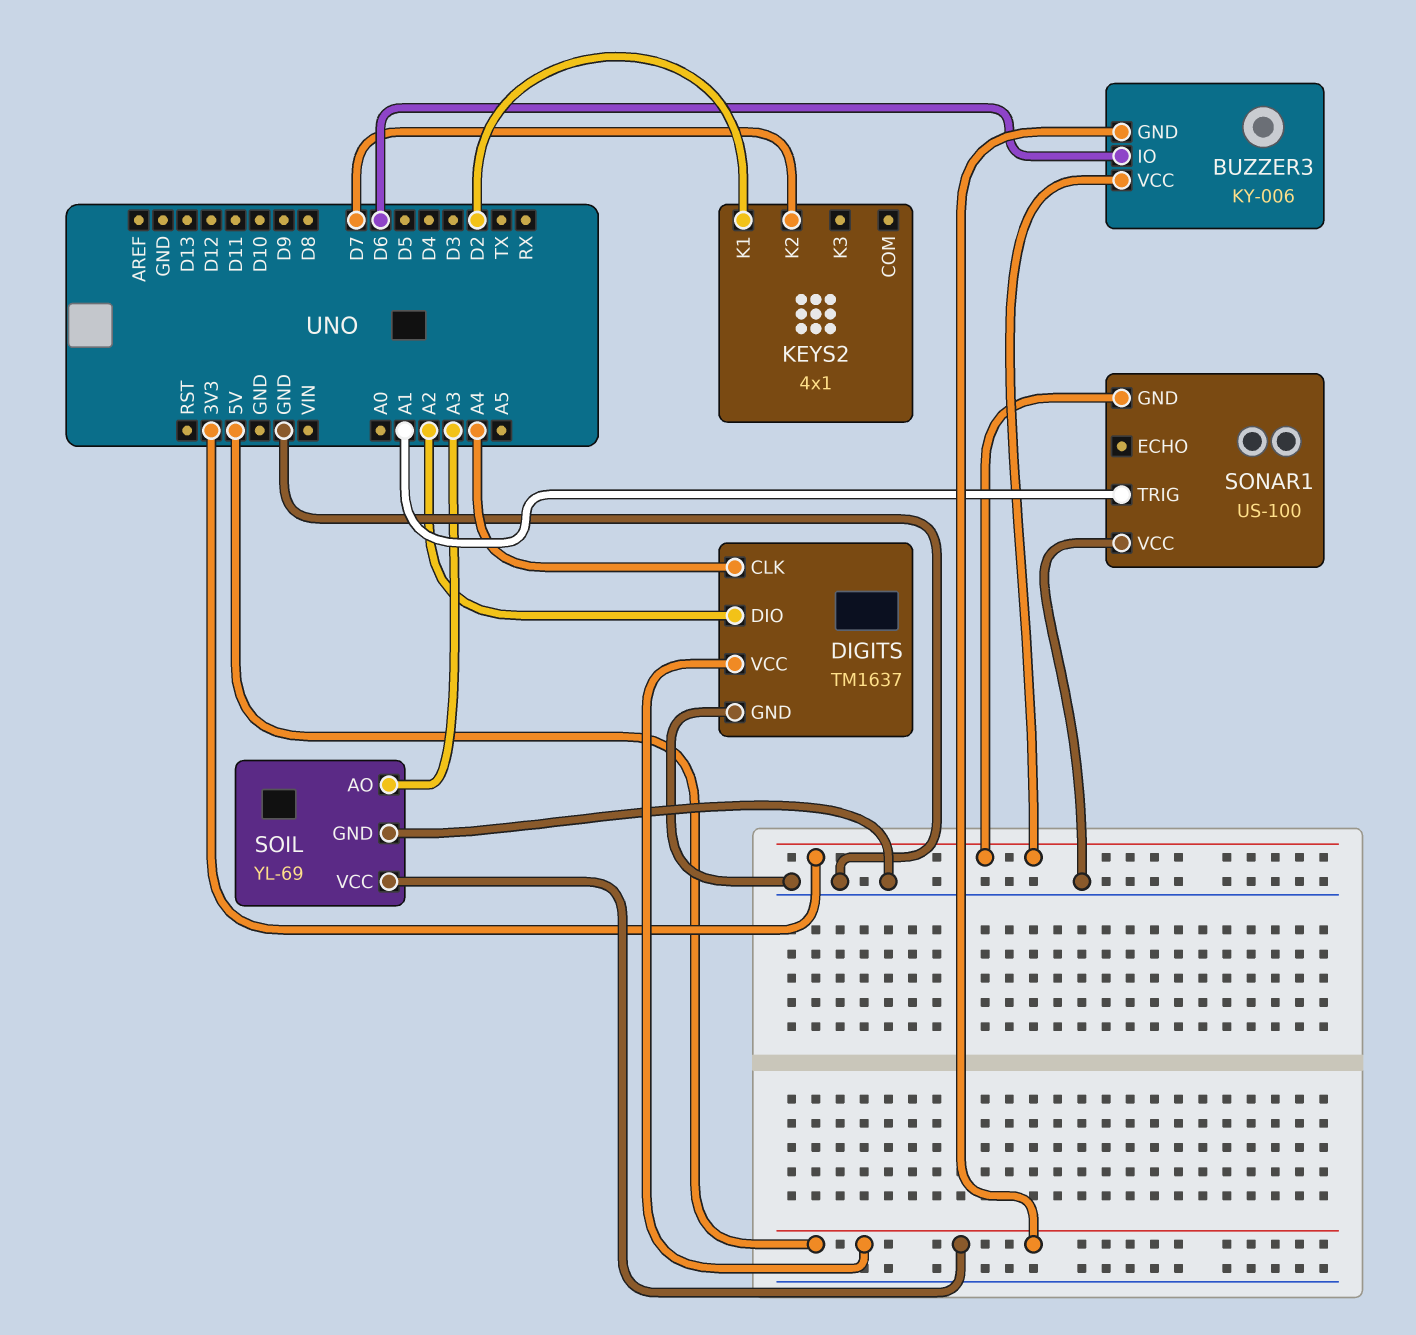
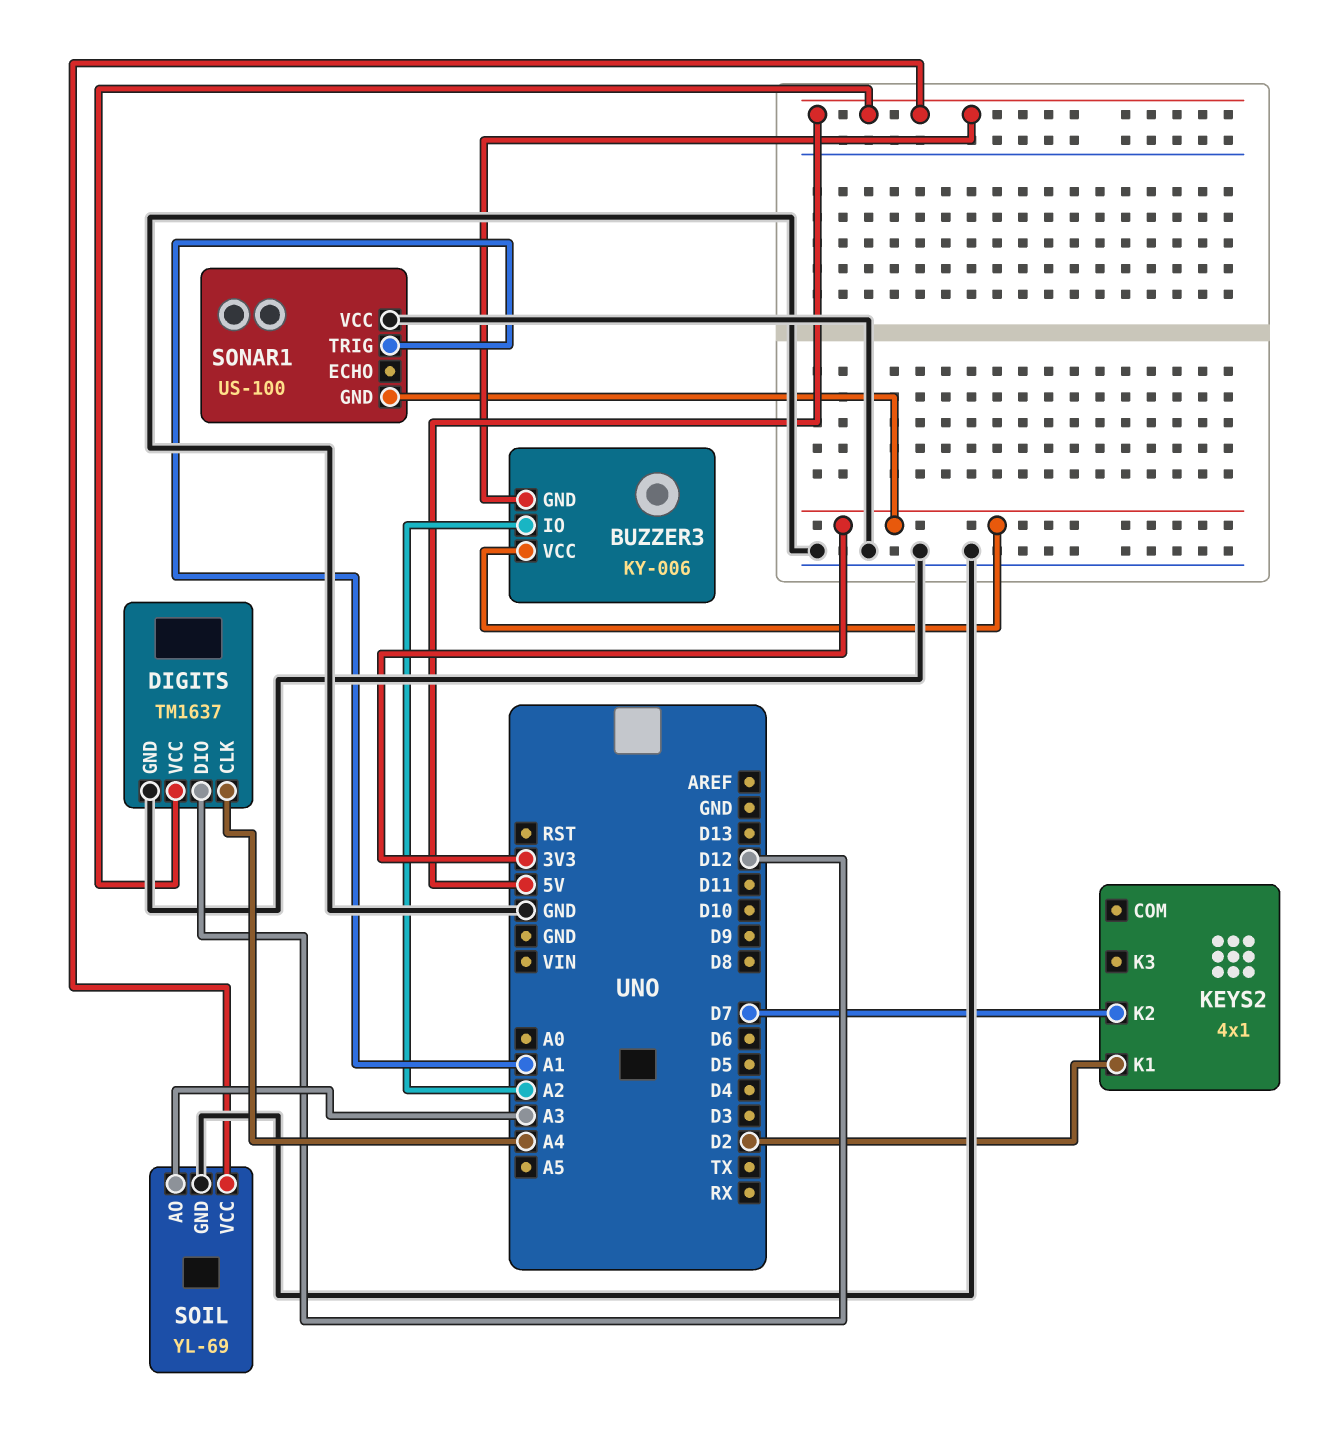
BUZZER3 pin IO: D6 -> A2
DIGITS pin DIO: A2 -> D12

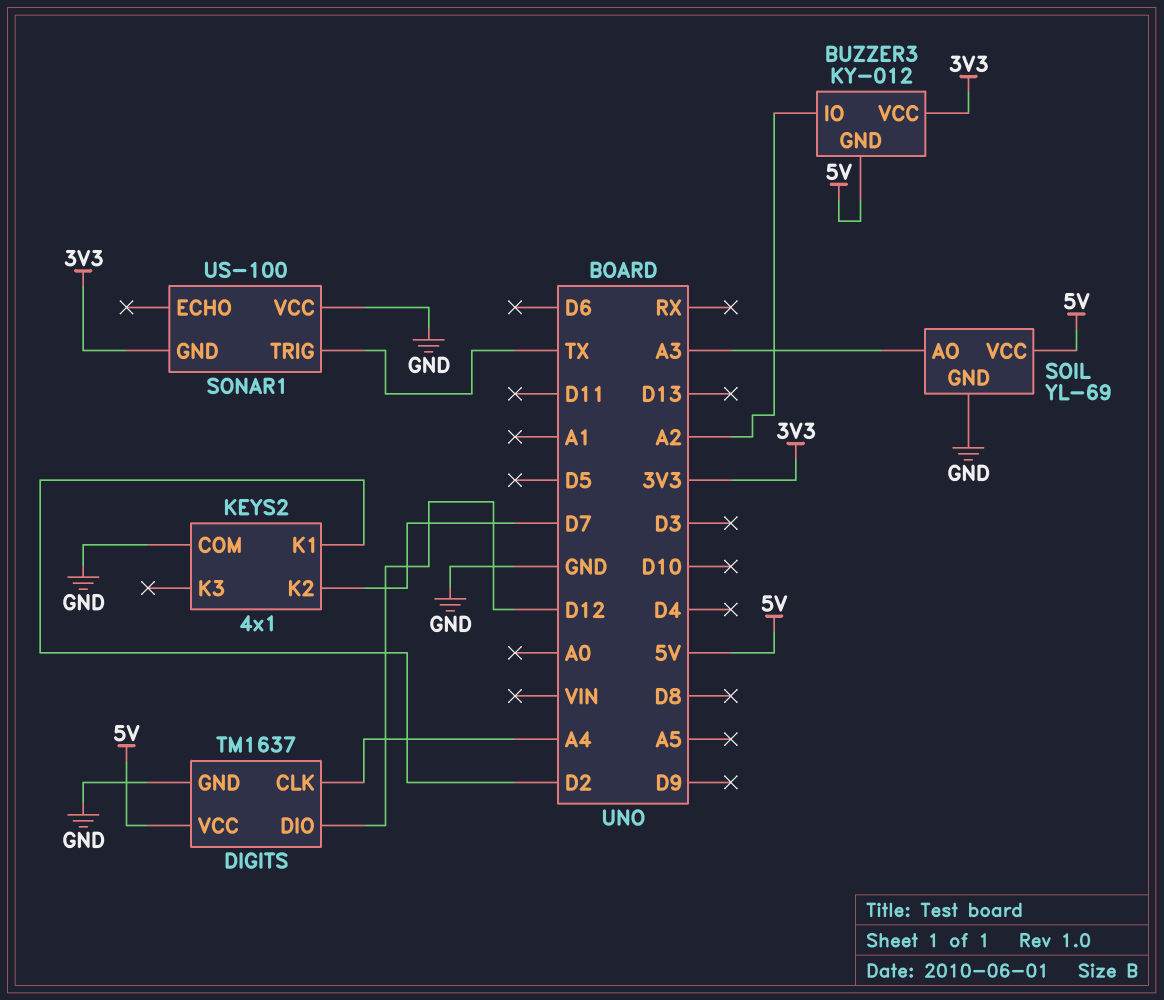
BUZZER3: KY-006 -> KY-012
KEYS2 pin COM: none -> GND
SONAR1 pin TRIG: A1 -> TX

